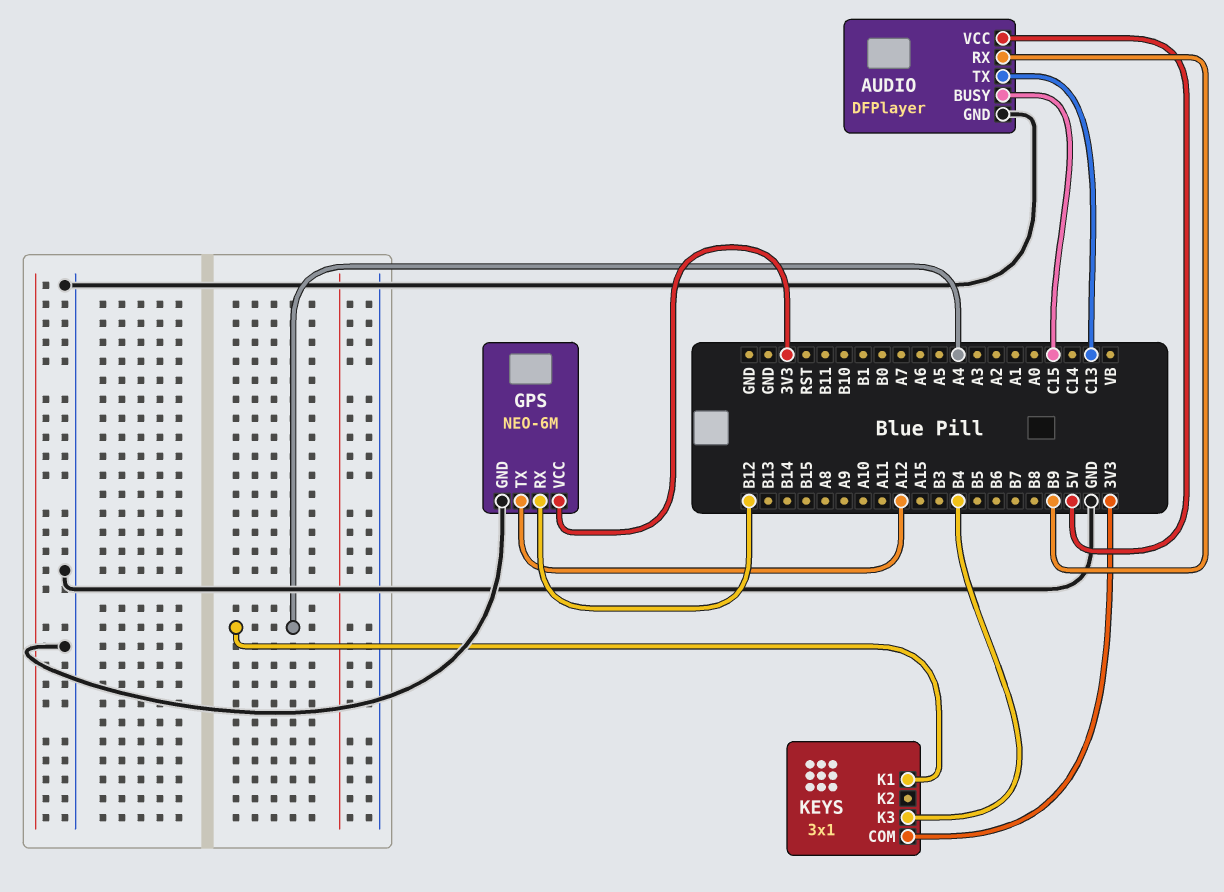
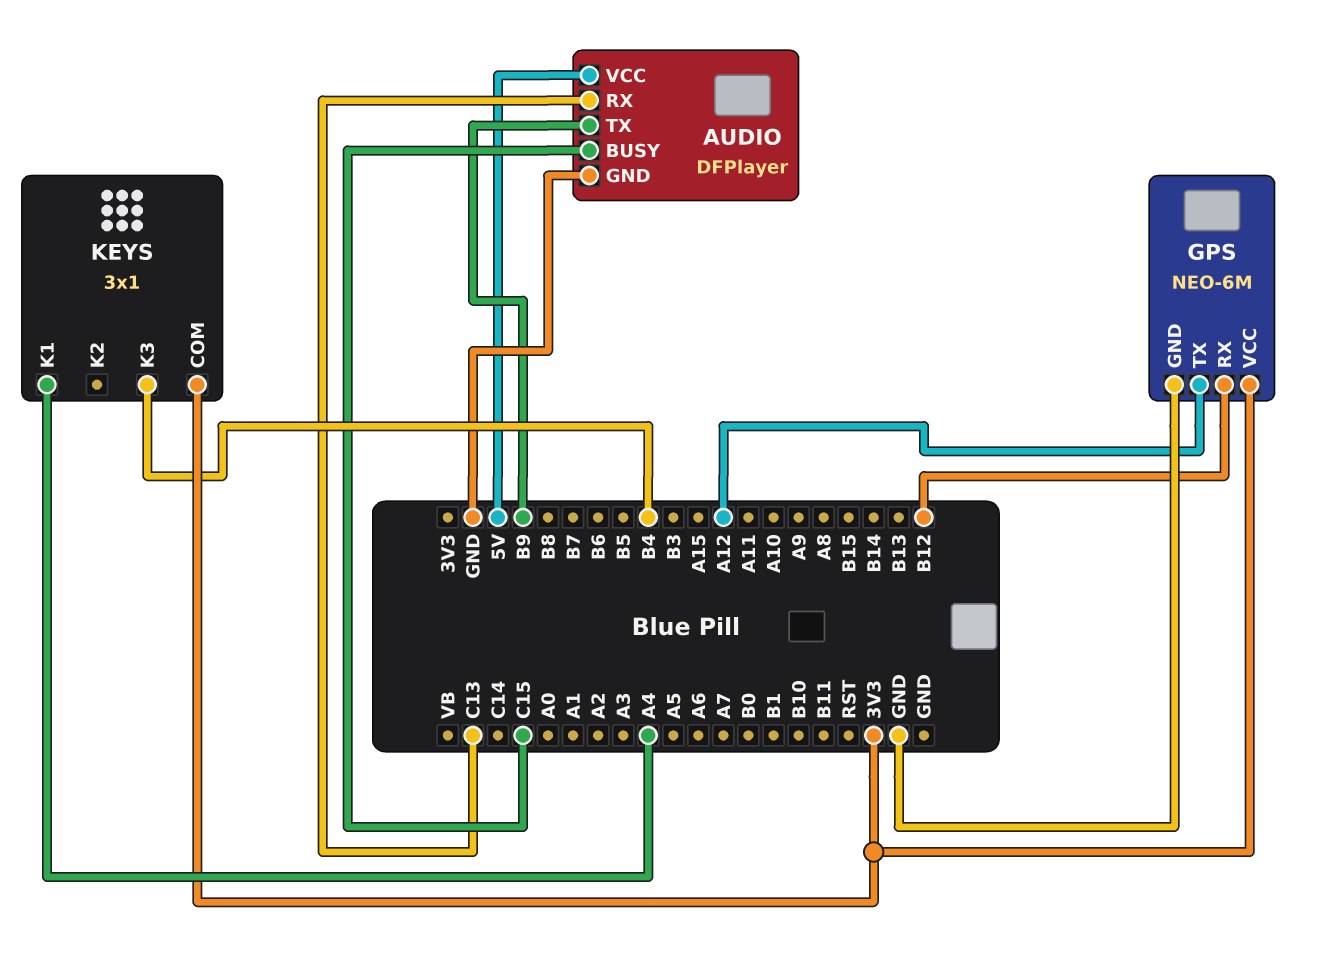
AUDIO pin RX: B9 -> C13
AUDIO pin TX: C13 -> B9

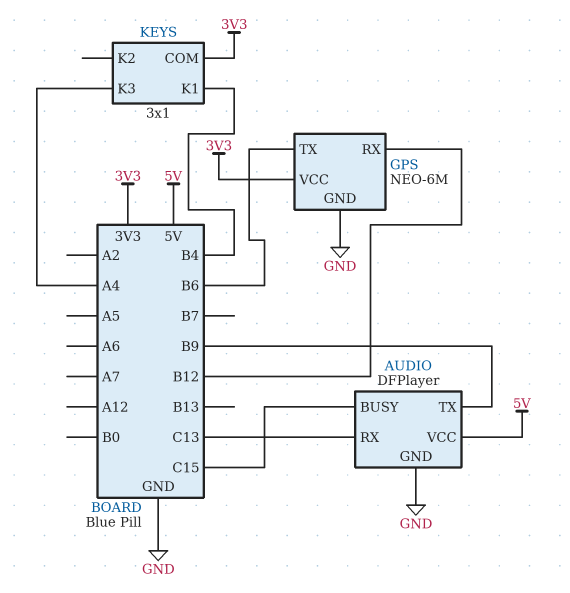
GPS pin TX: A12 -> B6
KEYS pin K1: A4 -> B4
KEYS pin K3: B4 -> A4

